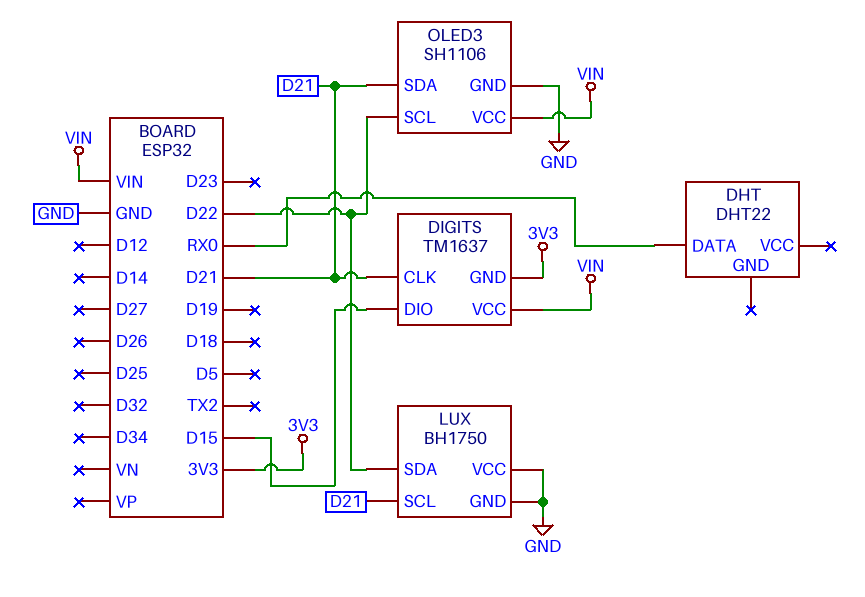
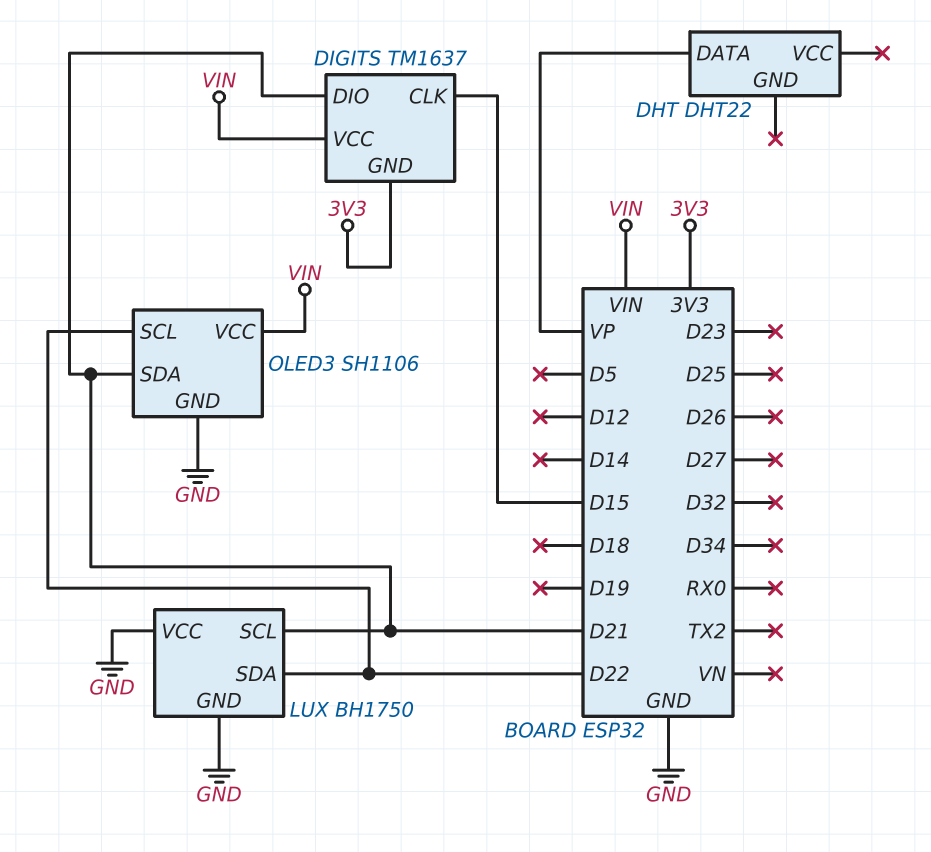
DHT pin DATA: RX0 -> VP
DIGITS pin CLK: D21 -> D15
DIGITS pin DIO: D15 -> D21

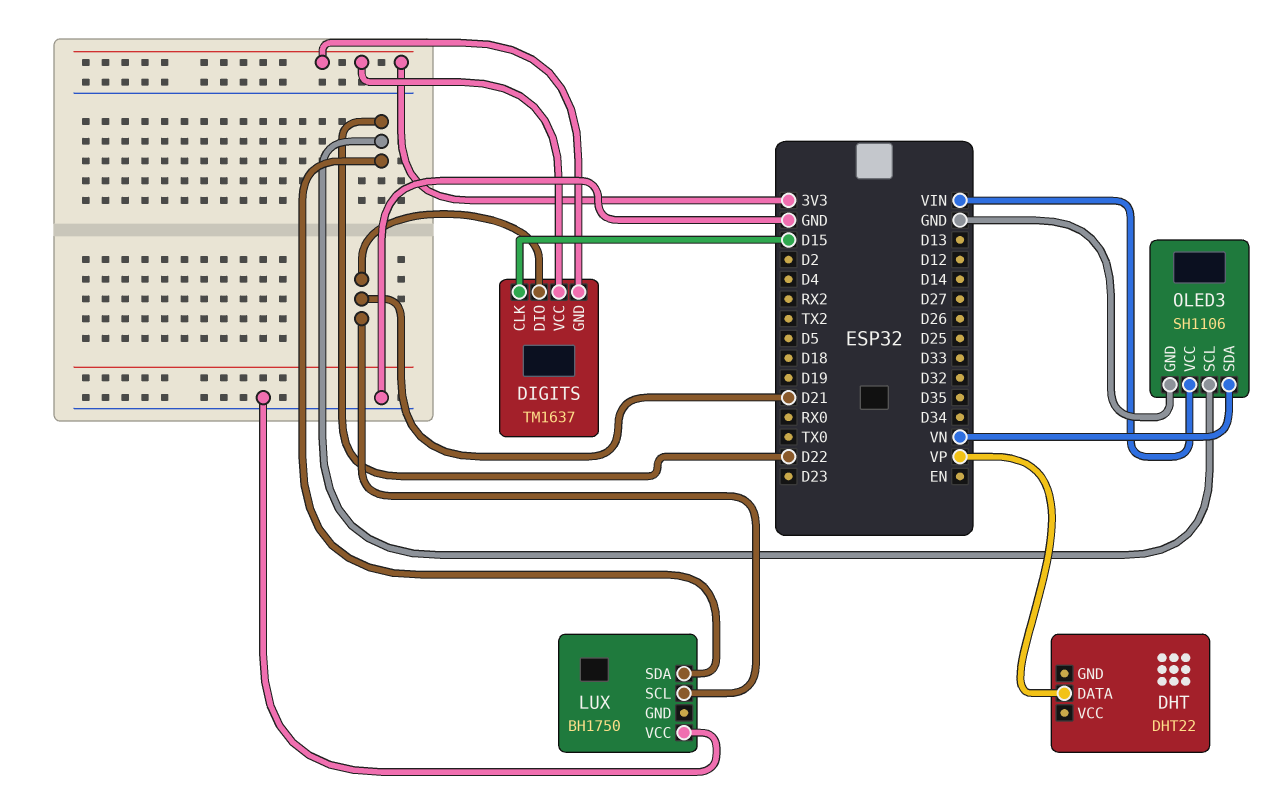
DIGITS pin VCC: VIN -> 3V3
LUX pin GND: GND -> none
OLED3 pin SDA: D21 -> VN

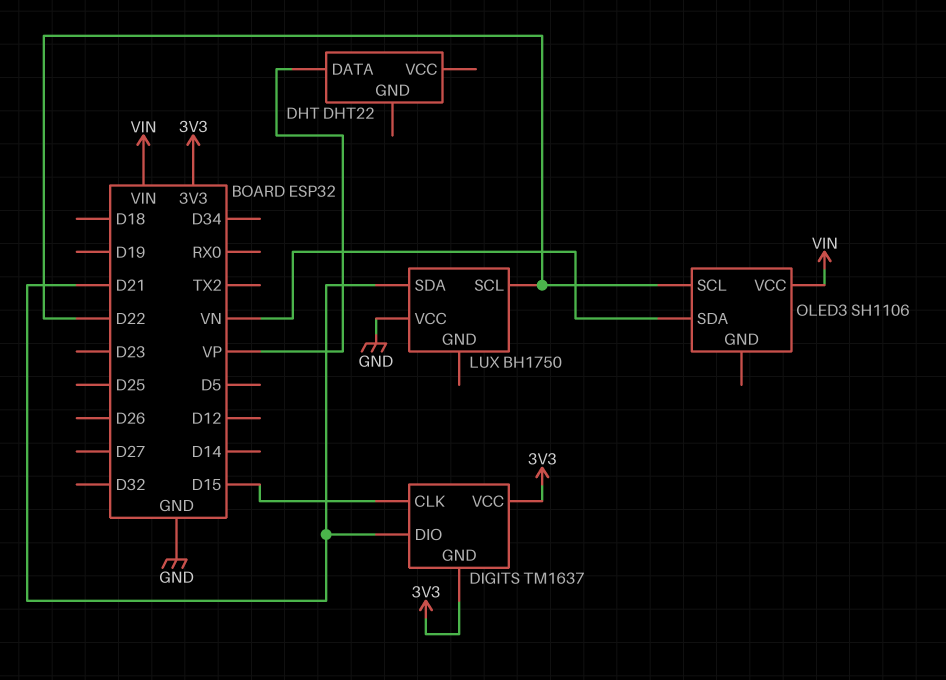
LUX pin SCL: D21 -> D22
LUX pin SDA: D22 -> D21
OLED3 pin GND: GND -> none

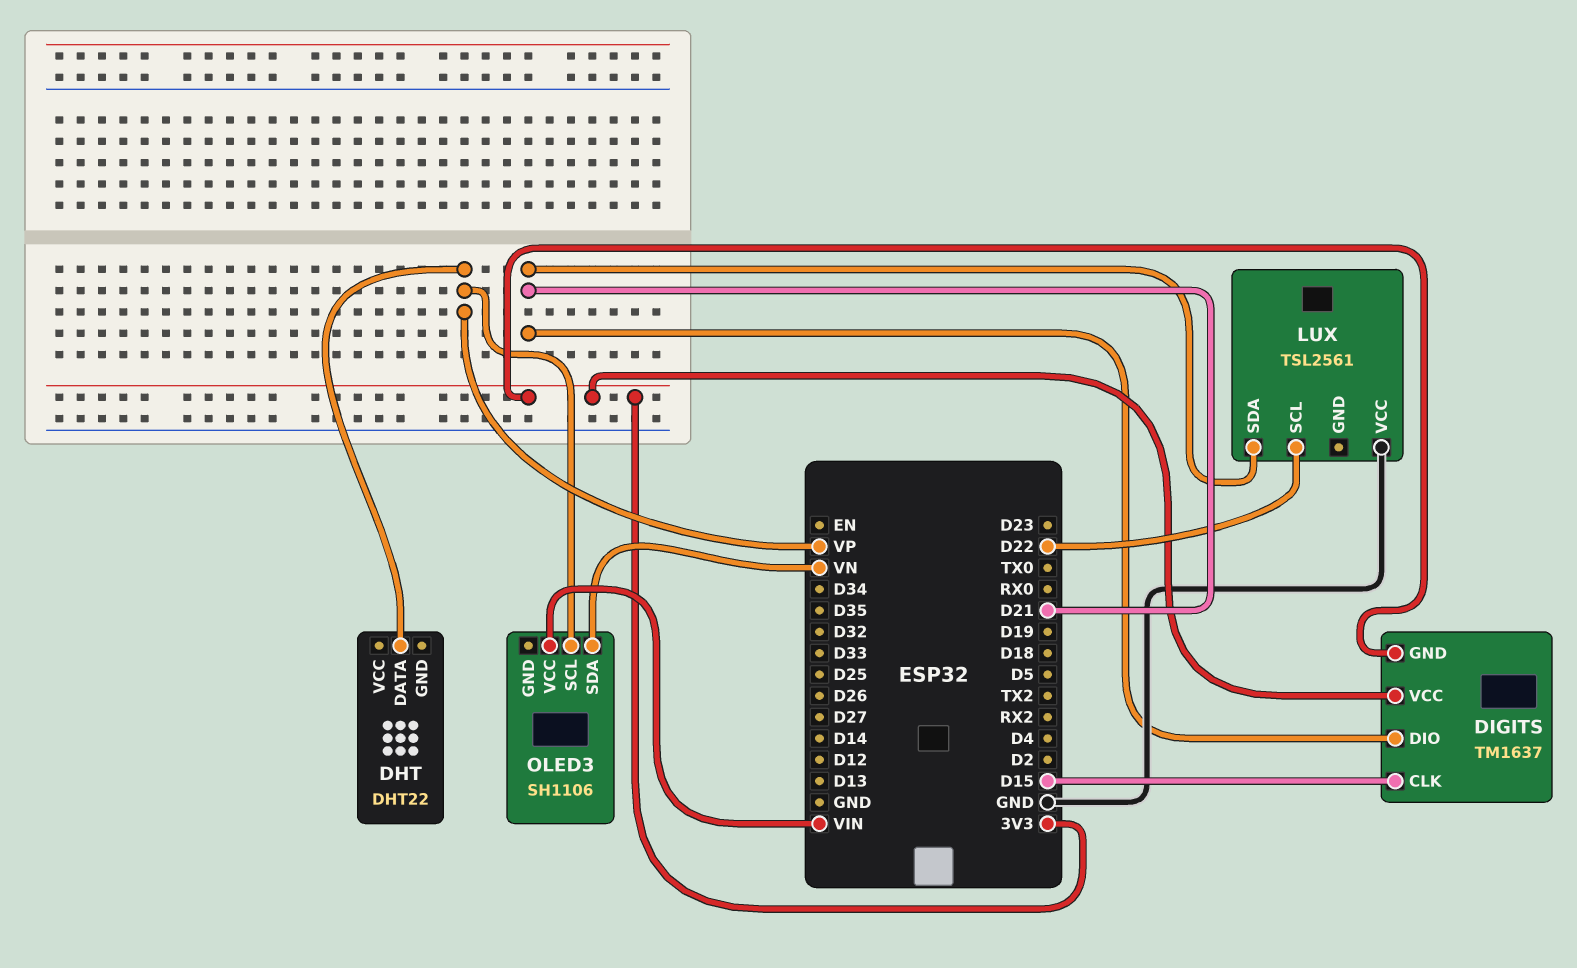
LUX: BH1750 -> TSL2561
OLED3 pin SCL: D22 -> VP

